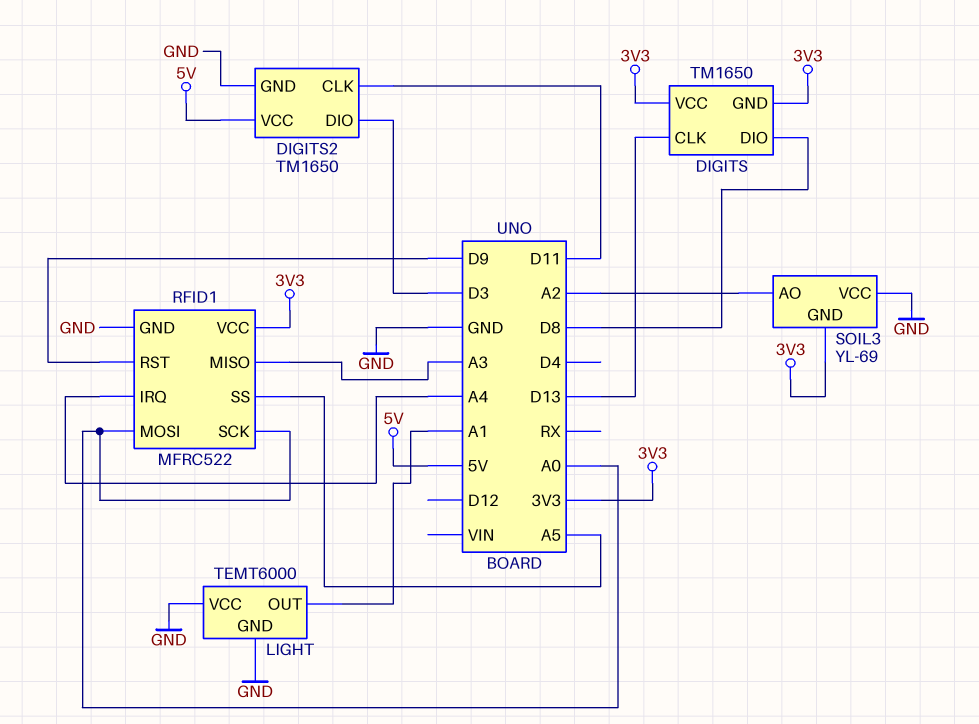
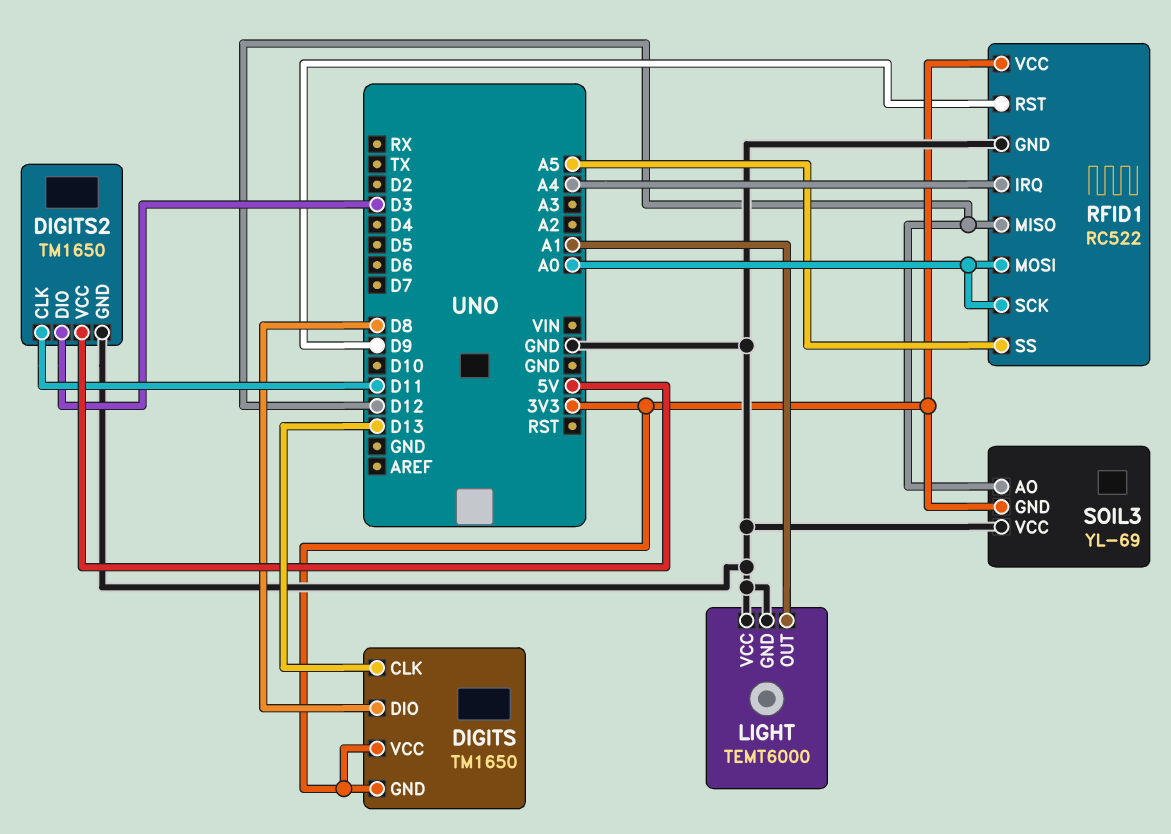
RFID1: MFRC522 -> RC522
RFID1 pin MISO: A3 -> D12
SOIL3 pin AO: A2 -> D12

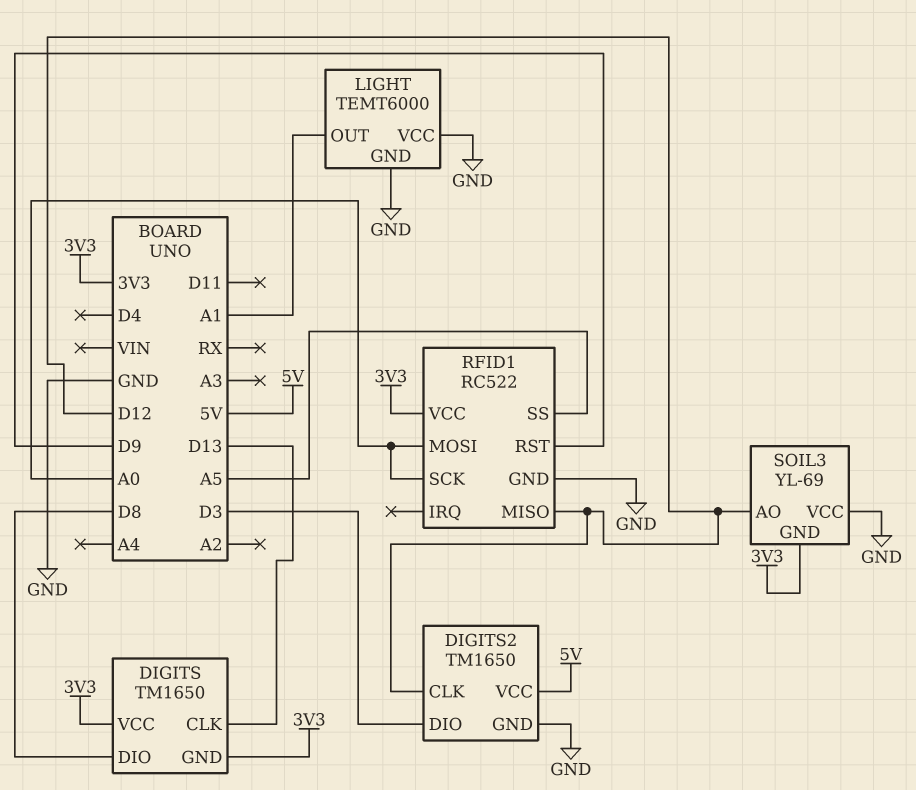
DIGITS2 pin CLK: D11 -> D12
RFID1 pin IRQ: A4 -> none

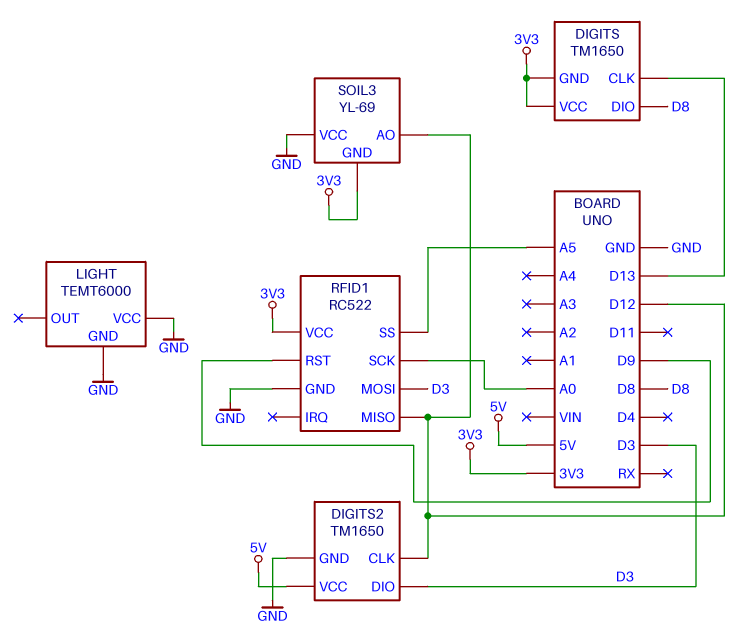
LIGHT pin OUT: A1 -> none
RFID1 pin MOSI: A0 -> D3

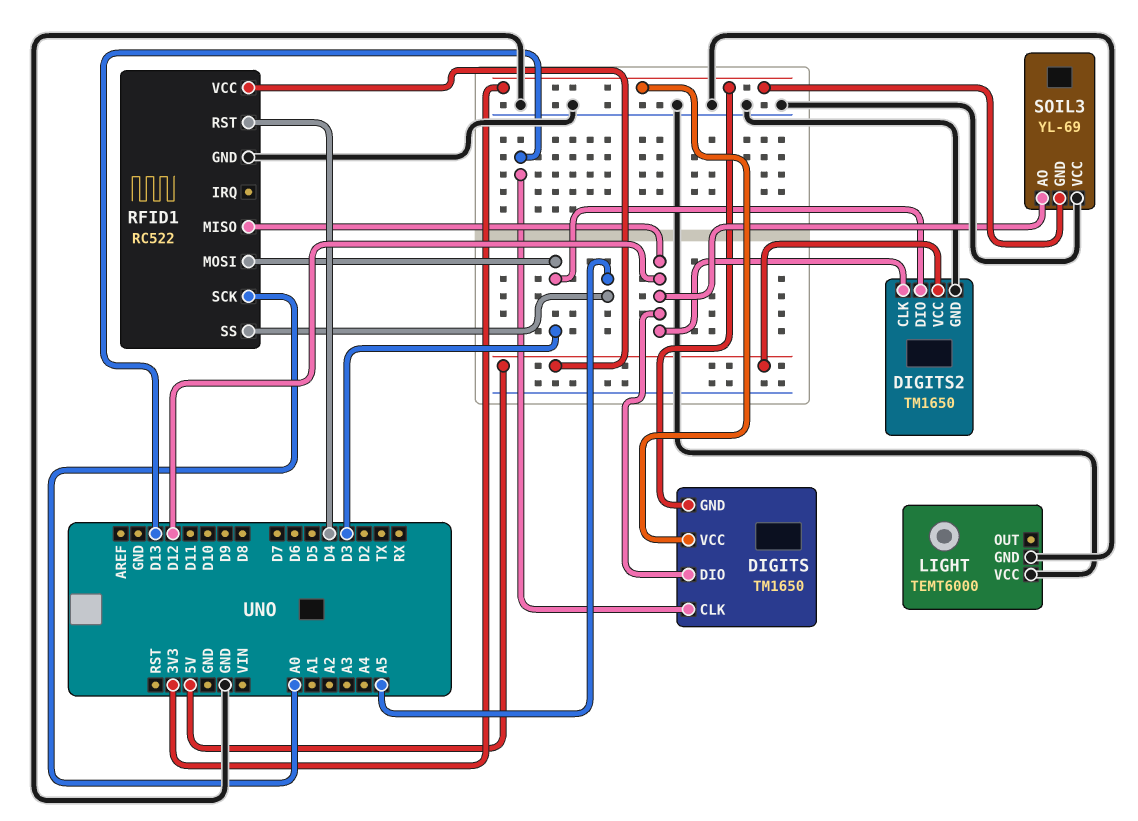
DIGITS pin DIO: D8 -> D12
RFID1 pin RST: D9 -> D4
RFID1 pin VCC: 3V3 -> 5V

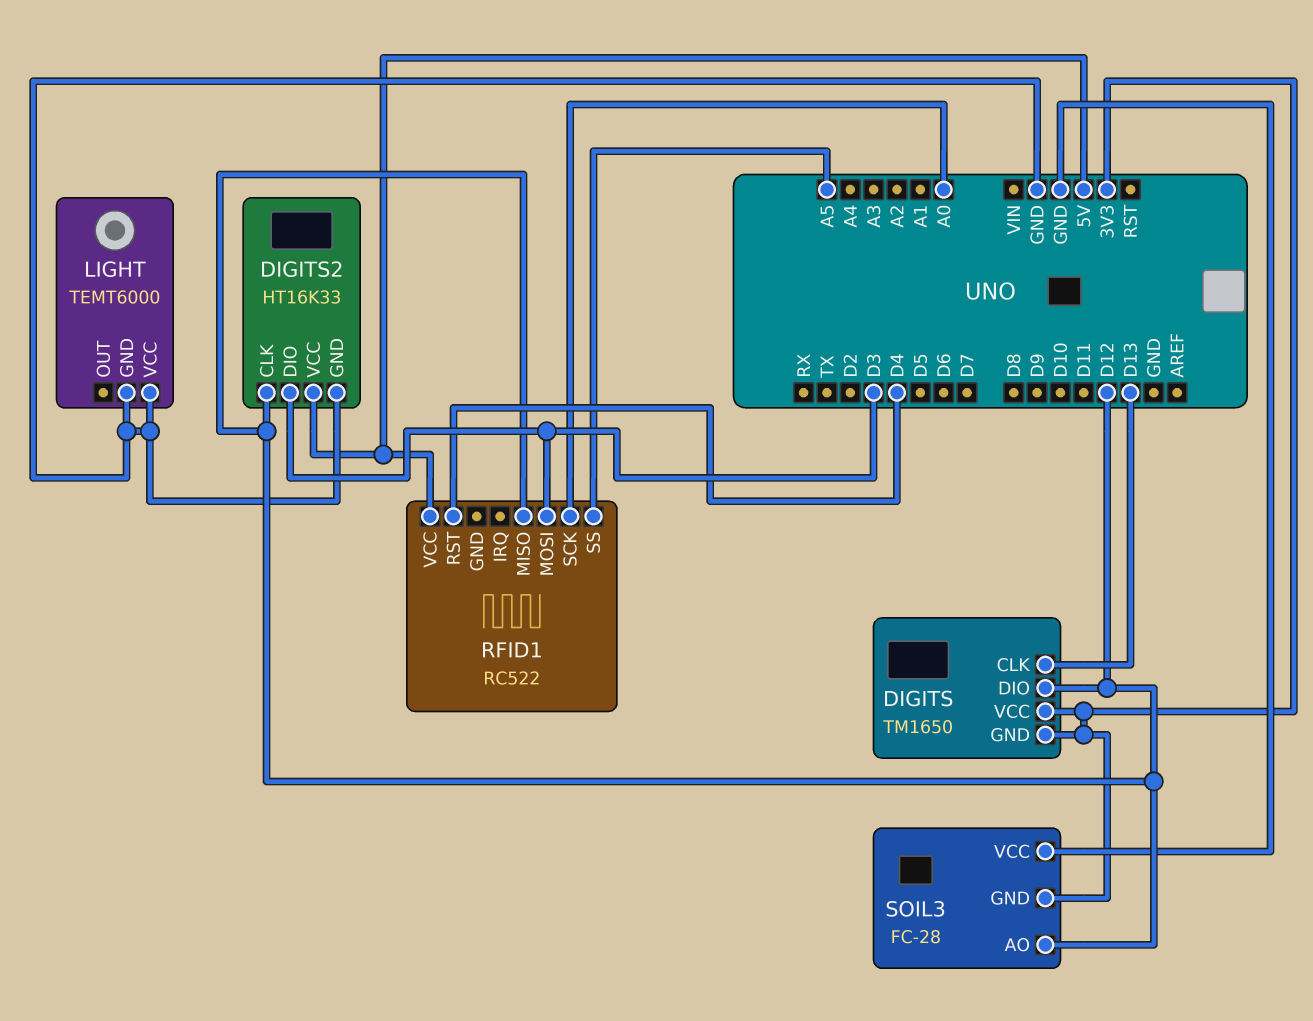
DIGITS2: TM1650 -> HT16K33
RFID1 pin GND: GND -> none
SOIL3: YL-69 -> FC-28

